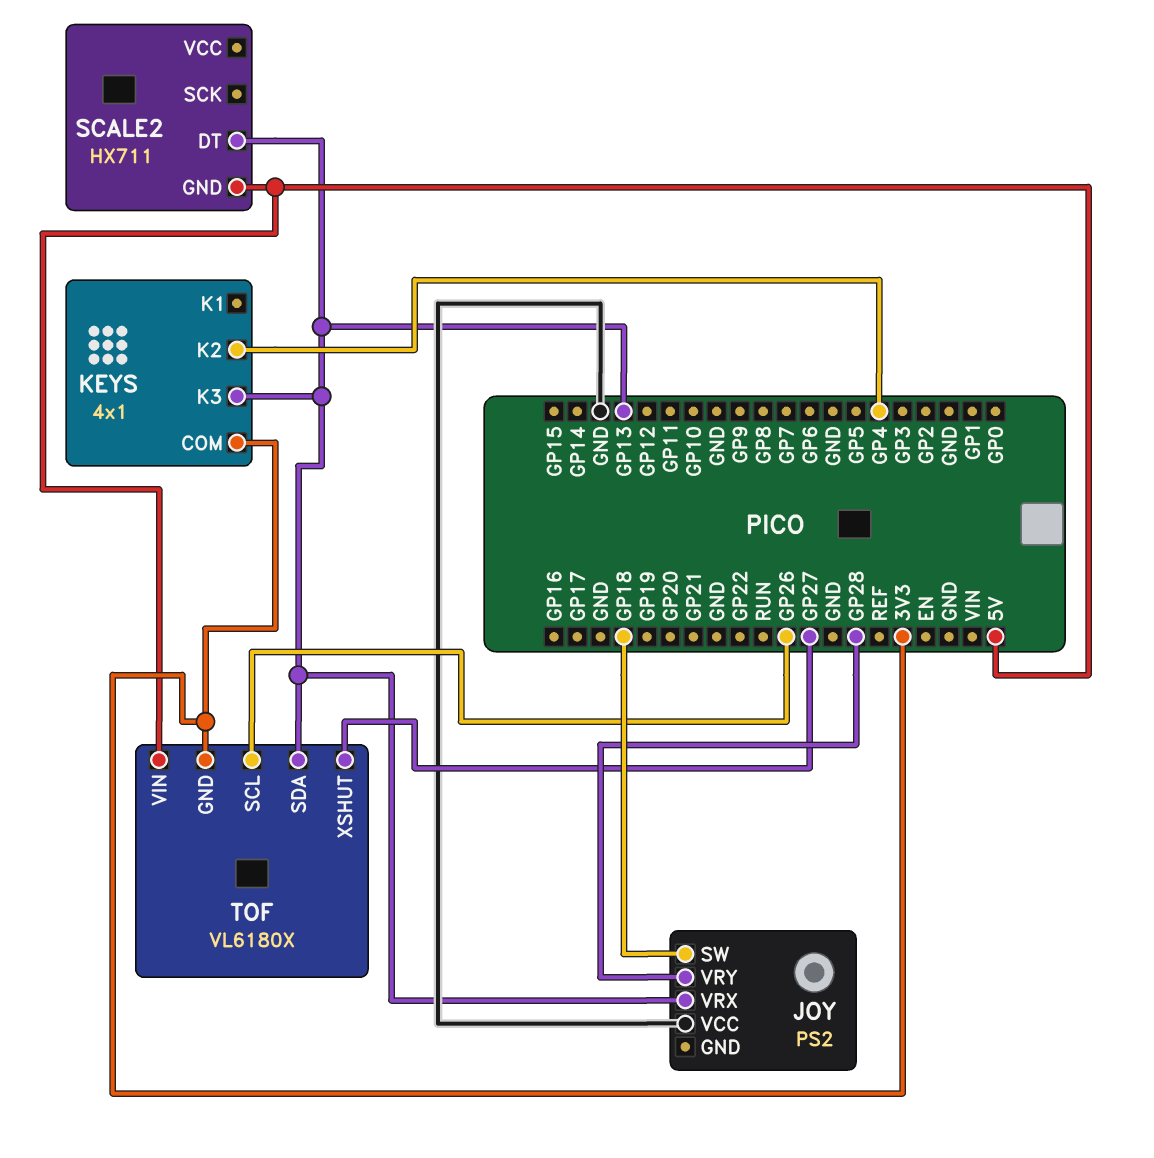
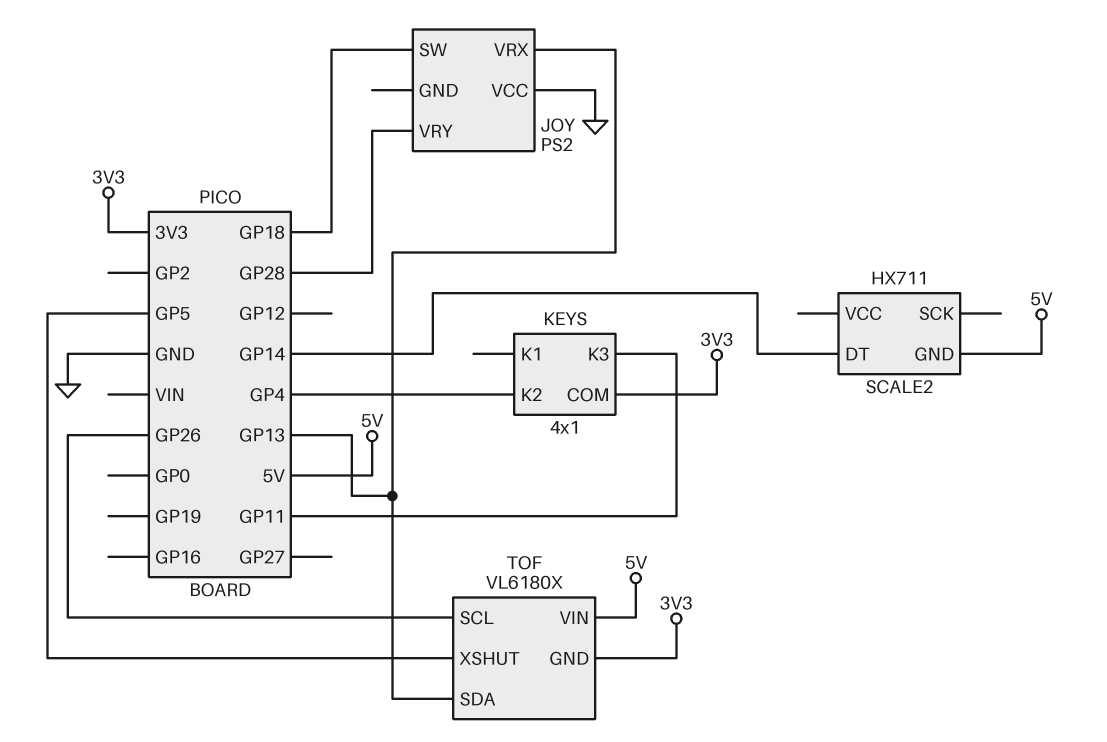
KEYS pin K3: GP13 -> GP11
SCALE2 pin DT: GP13 -> GP14
TOF pin XSHUT: GP27 -> GP5

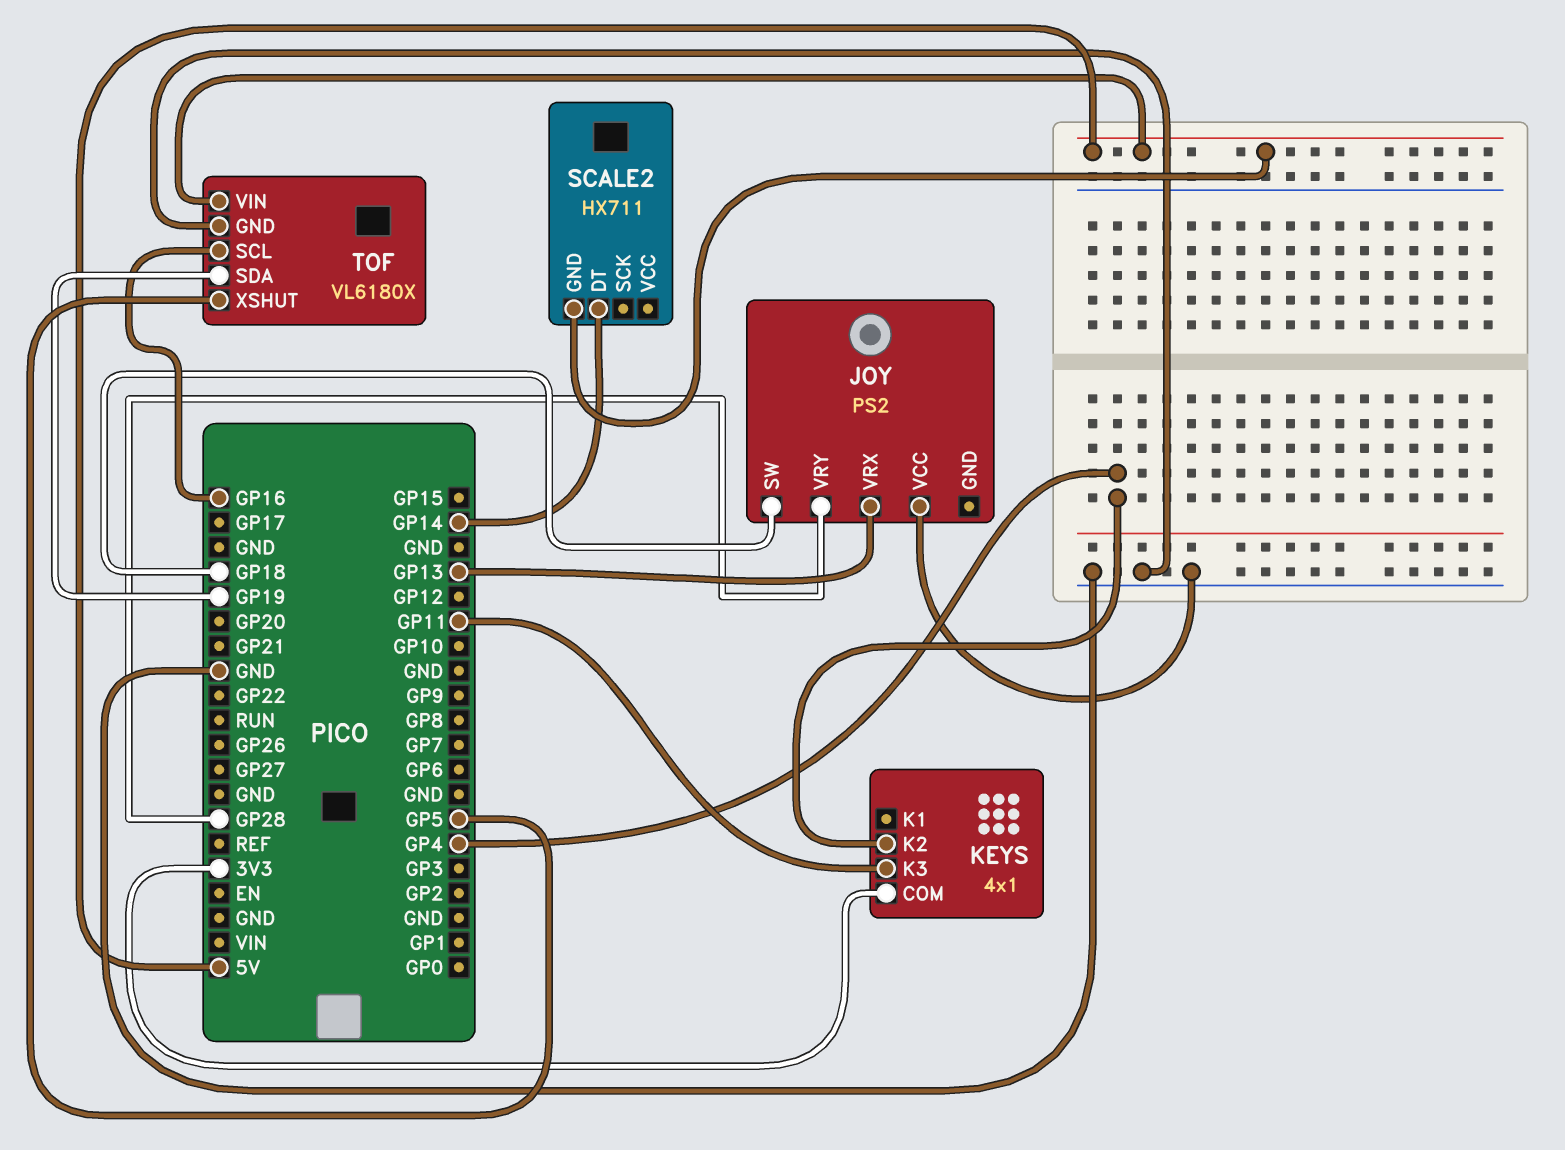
TOF pin GND: 3V3 -> GND
TOF pin SCL: GP26 -> GP16
TOF pin SDA: GP13 -> GP19

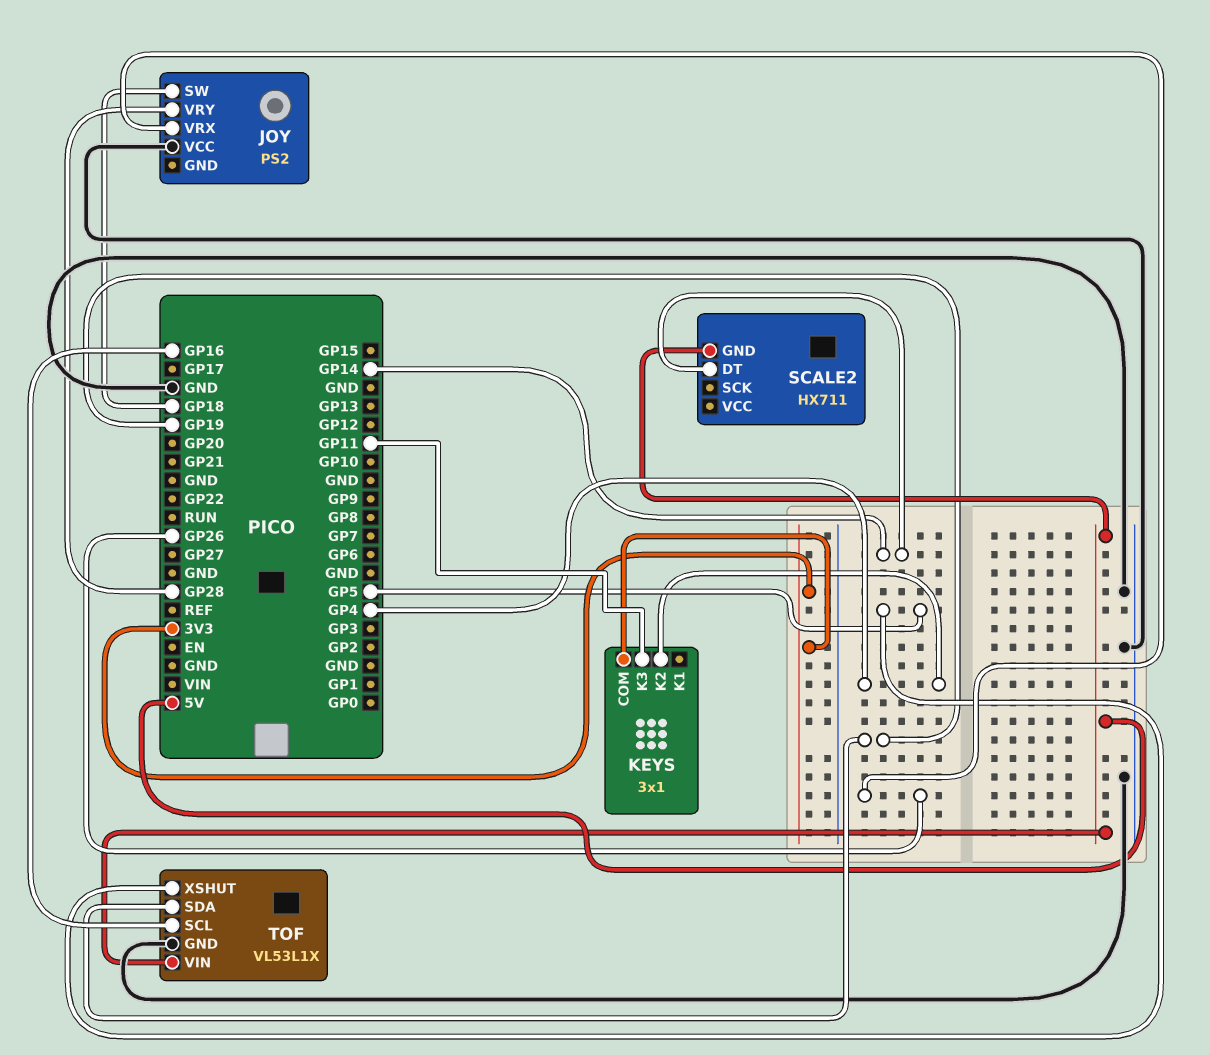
JOY pin VRX: GP13 -> GP26
KEYS: 4x1 -> 3x1
TOF: VL6180X -> VL53L1X

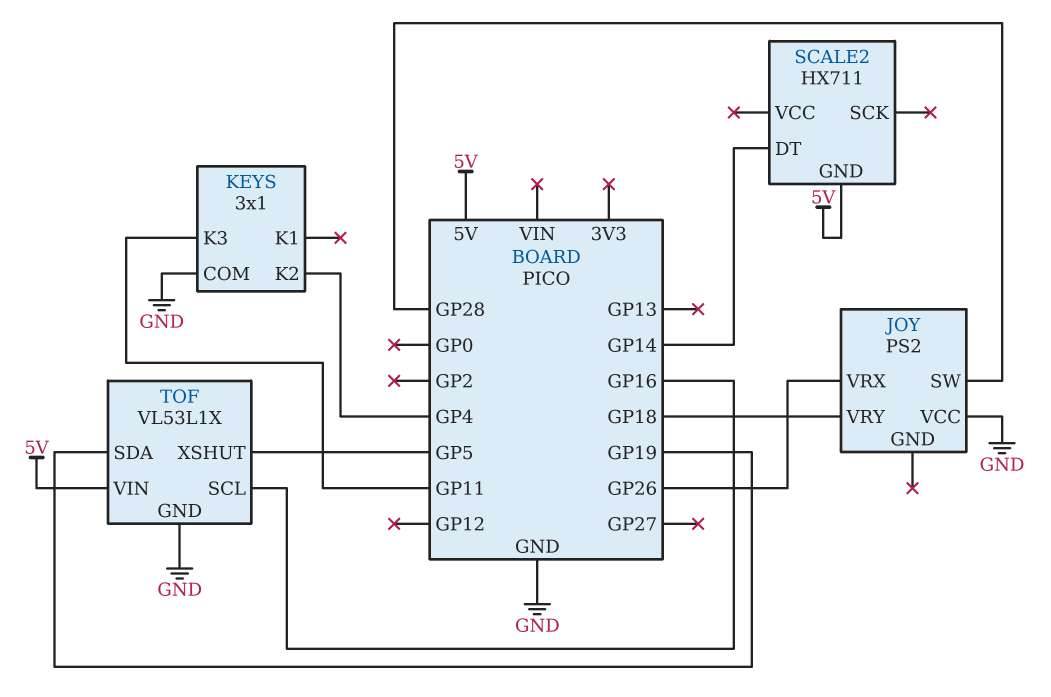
JOY pin SW: GP18 -> GP28
JOY pin VRY: GP28 -> GP18
KEYS pin COM: 3V3 -> GND

